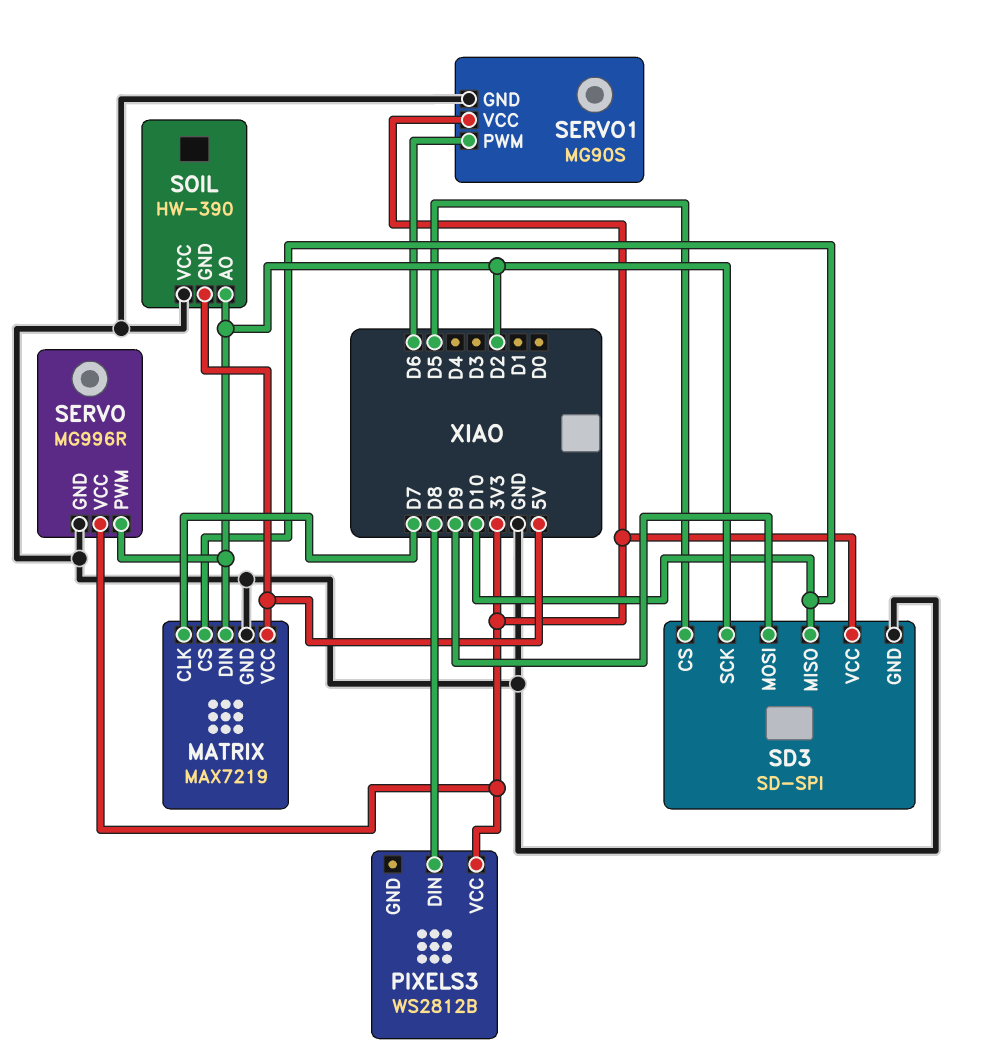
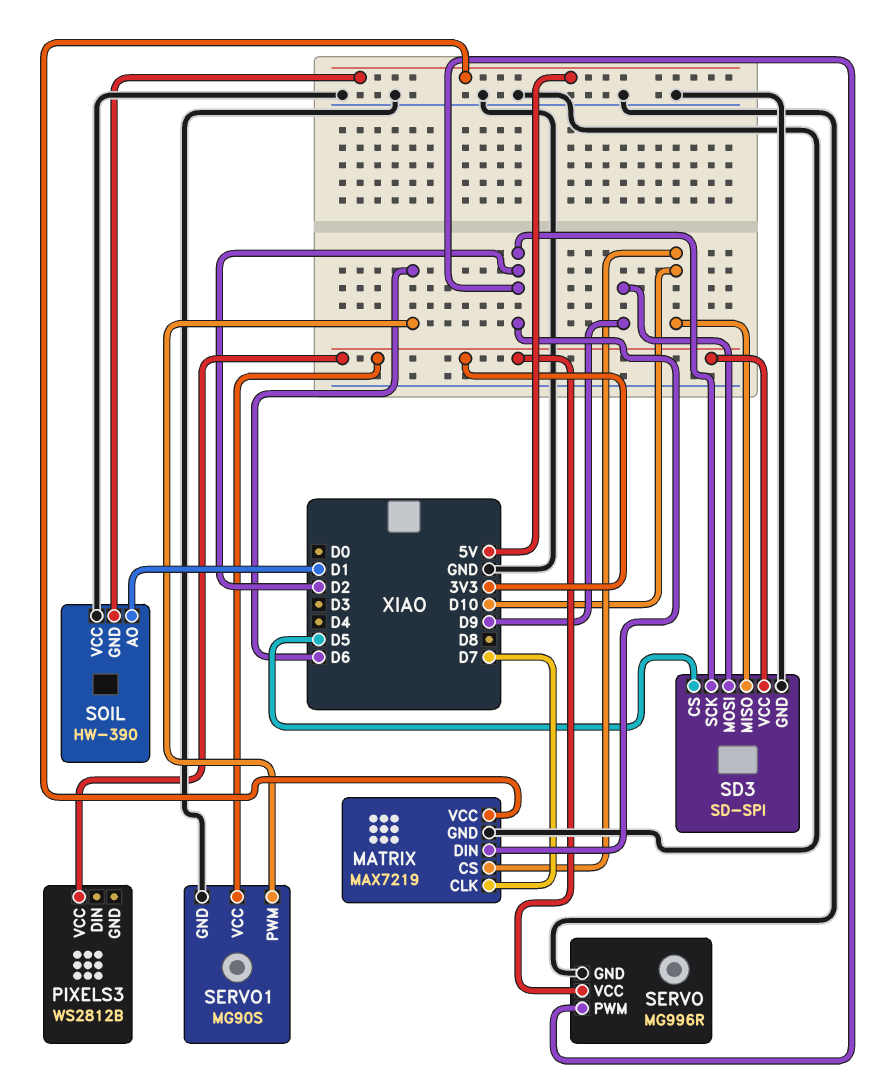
PIXELS3 pin DIN: D8 -> none
SOIL pin AO: D2 -> D1

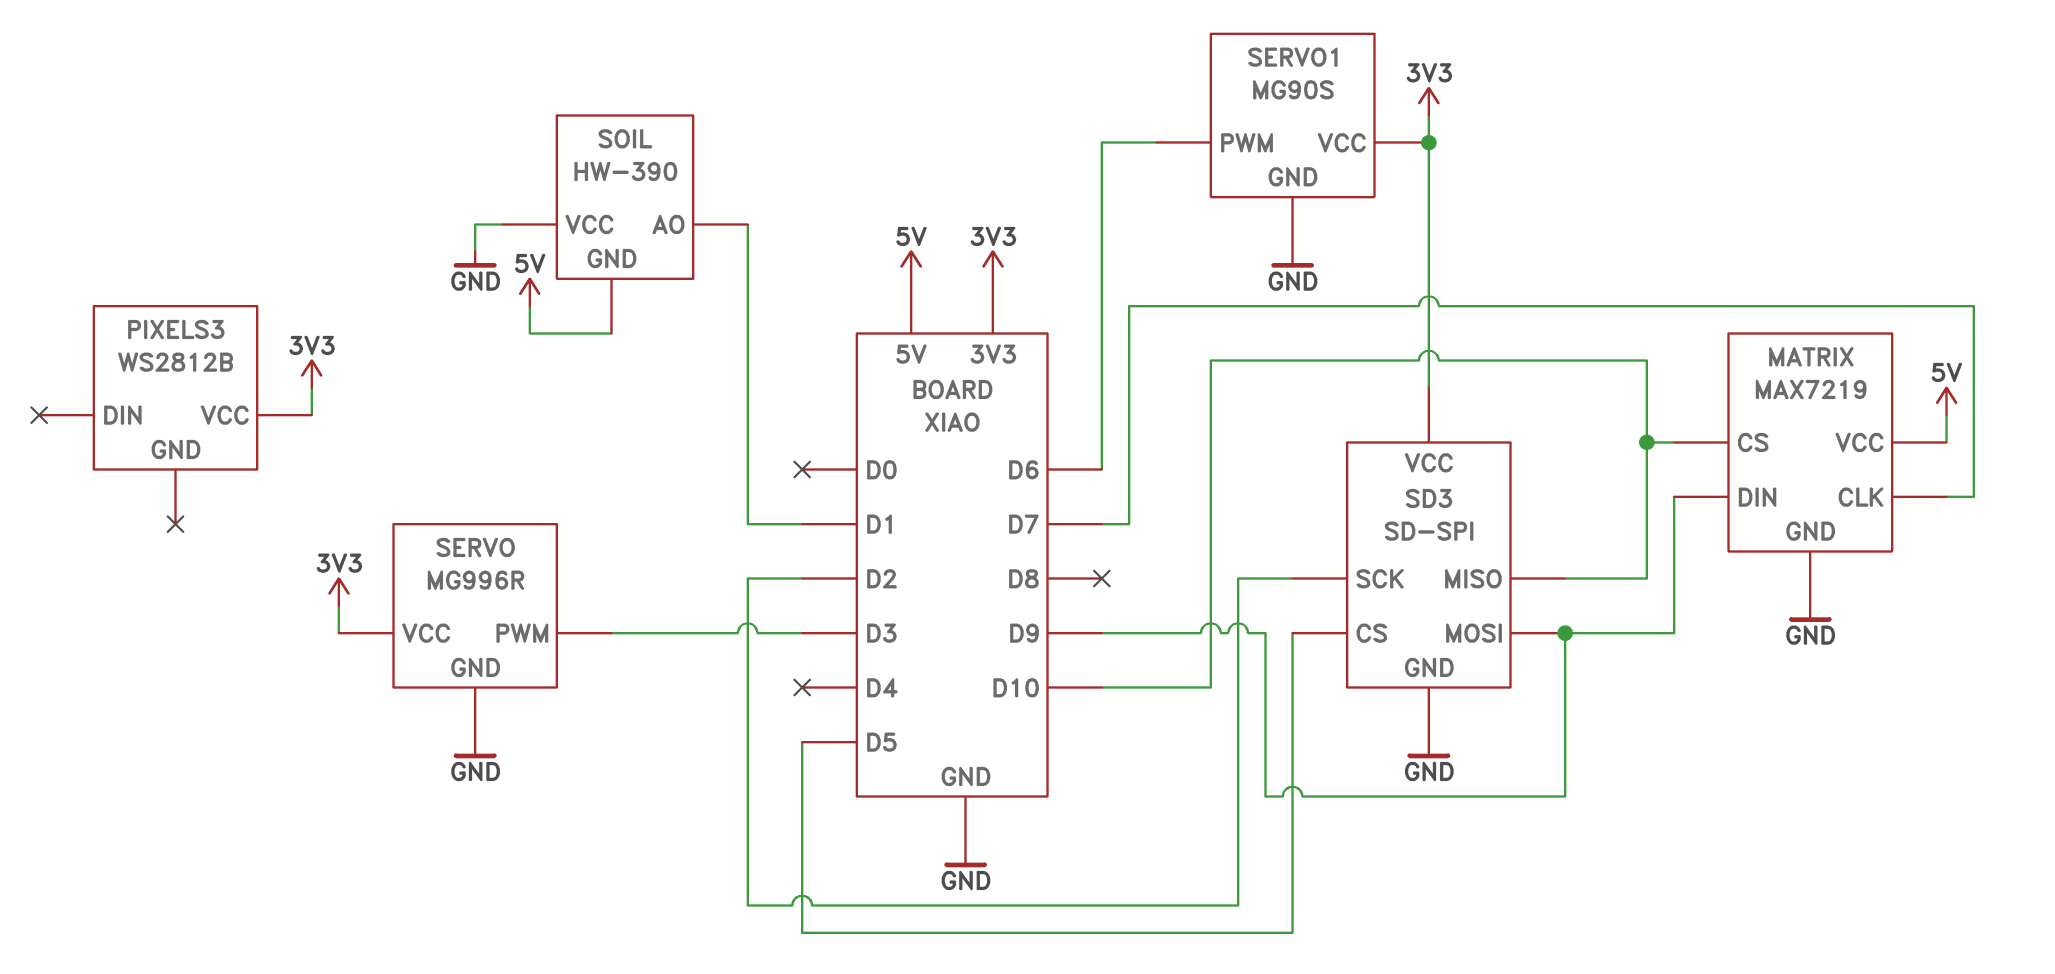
MATRIX pin DIN: D2 -> D9
SERVO pin PWM: D2 -> D3

